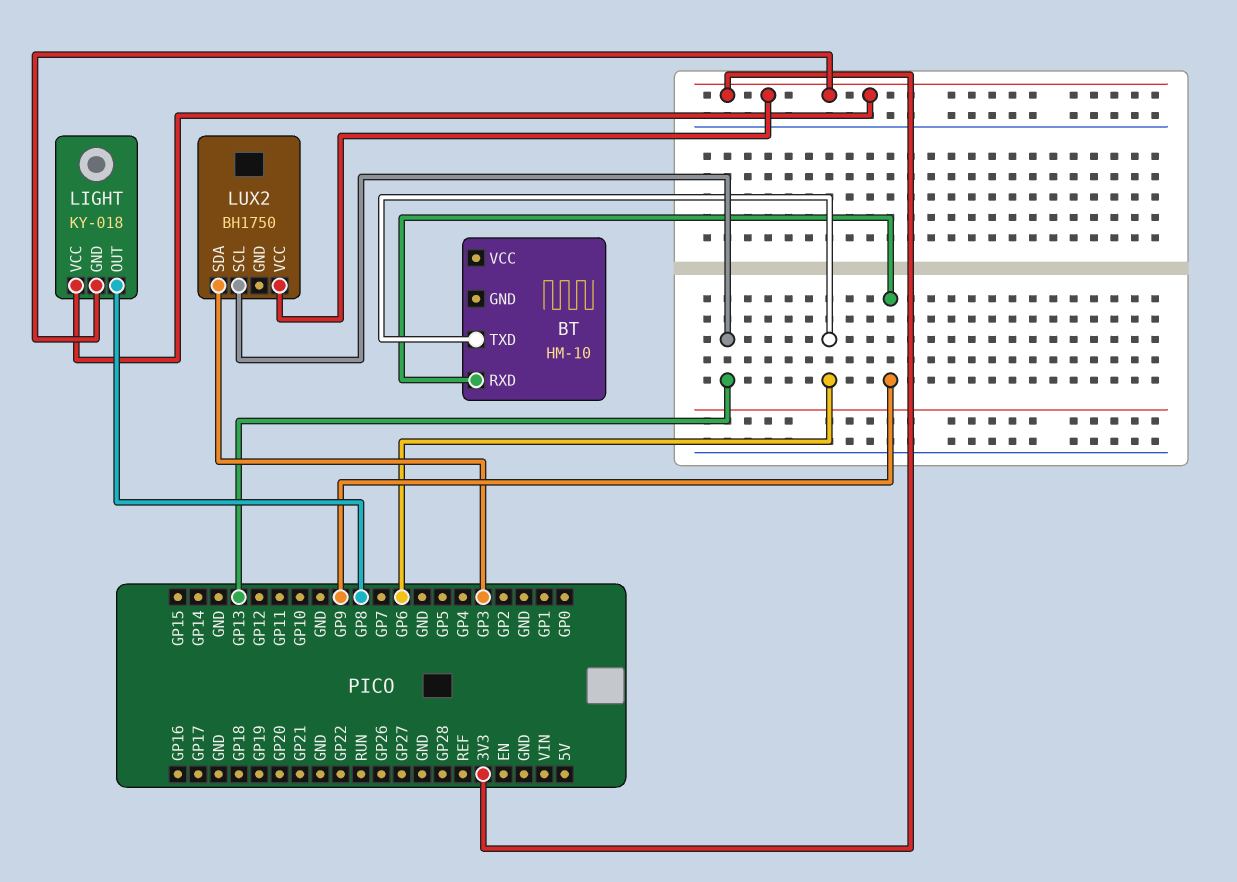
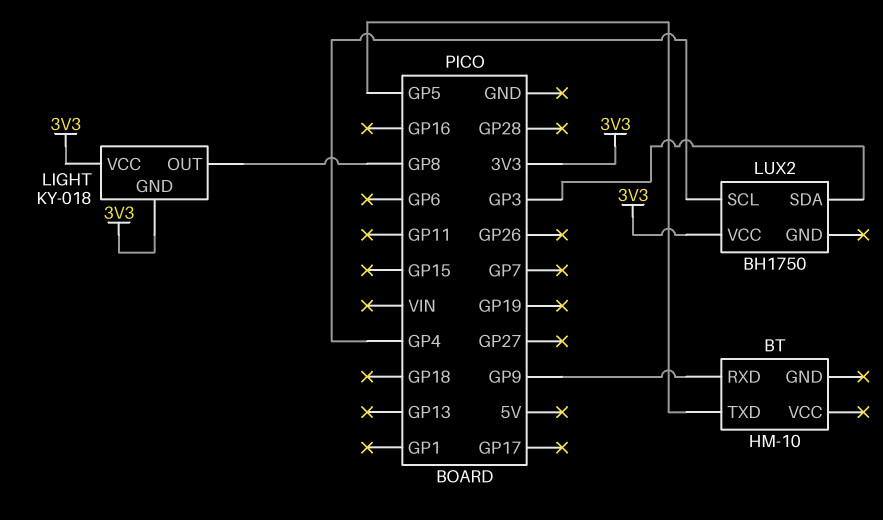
BT pin TXD: GP6 -> GP5
LUX2 pin SCL: GP13 -> GP4

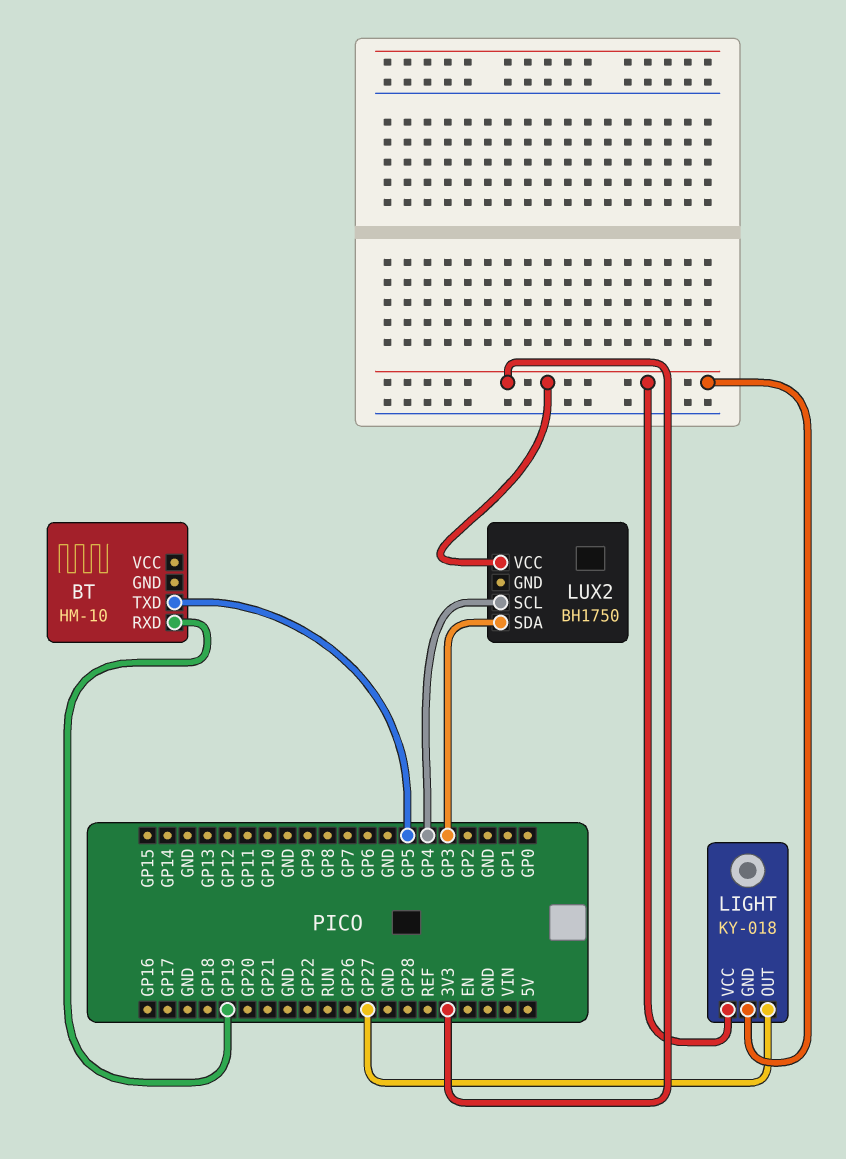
BT pin RXD: GP9 -> GP19
LIGHT pin OUT: GP8 -> GP27

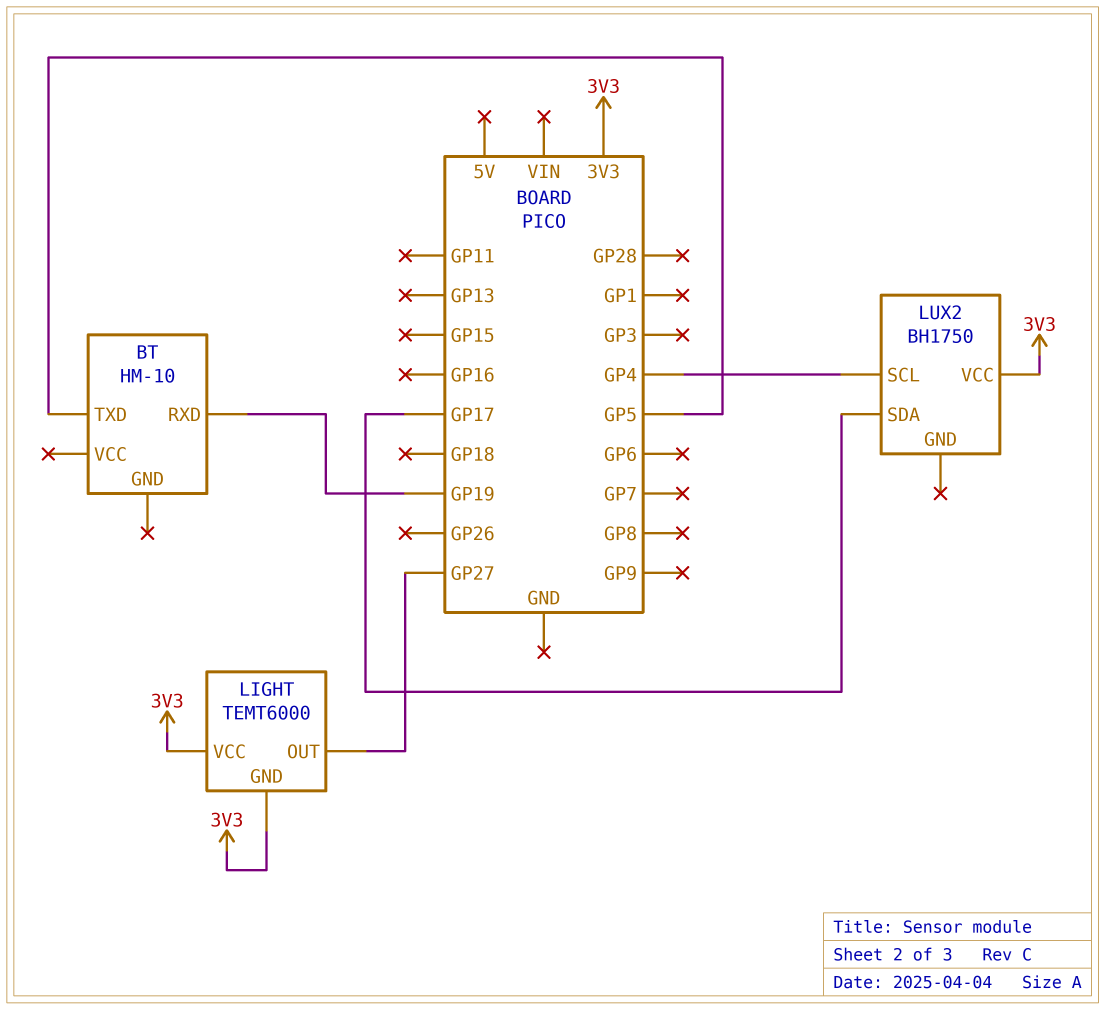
LIGHT: KY-018 -> TEMT6000
LUX2 pin SDA: GP3 -> GP17

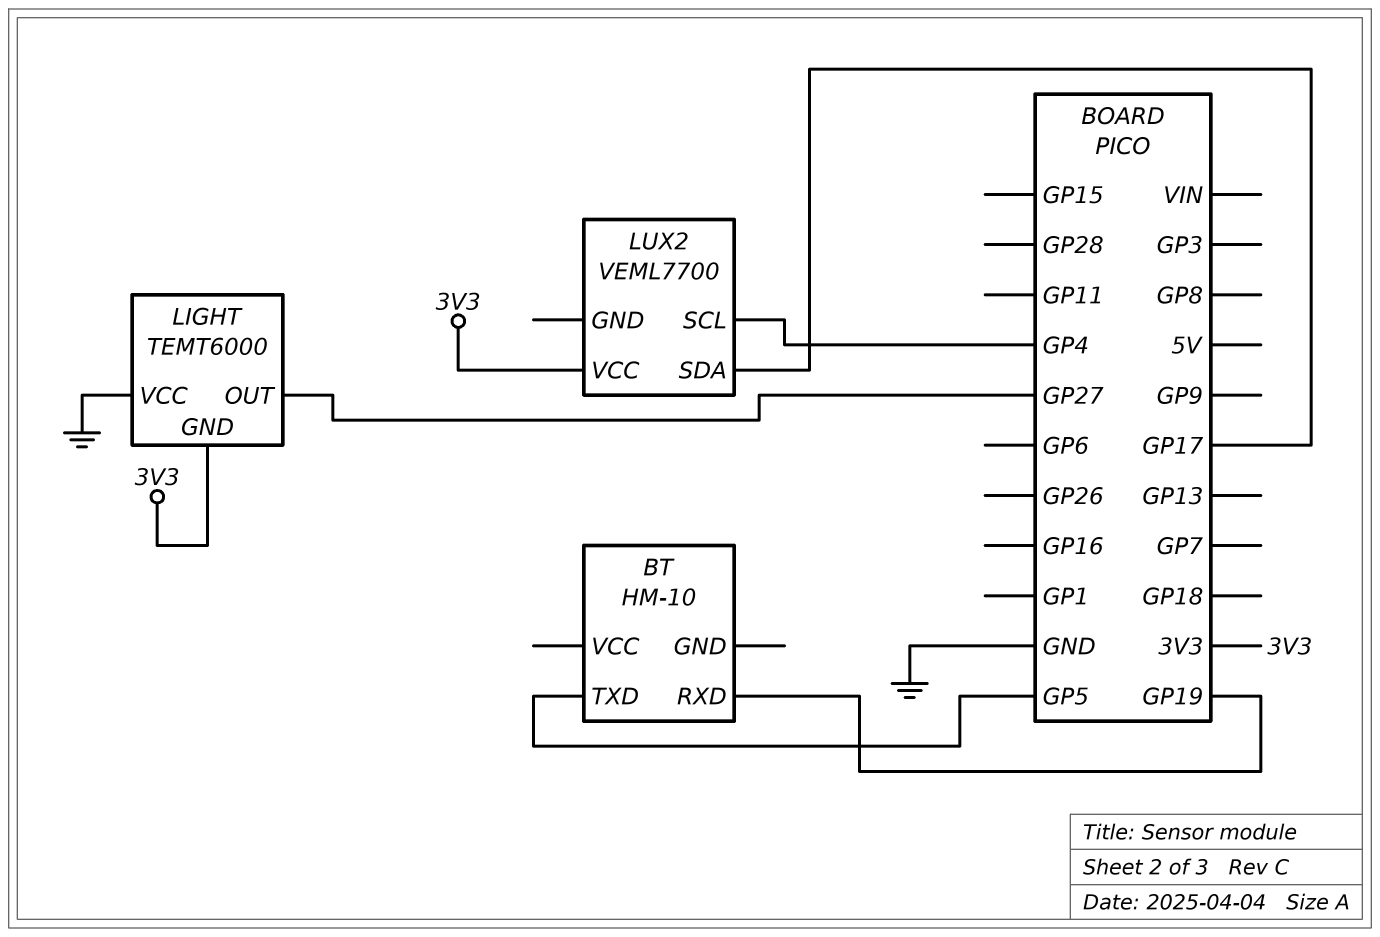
LIGHT pin VCC: 3V3 -> GND
LUX2: BH1750 -> VEML7700

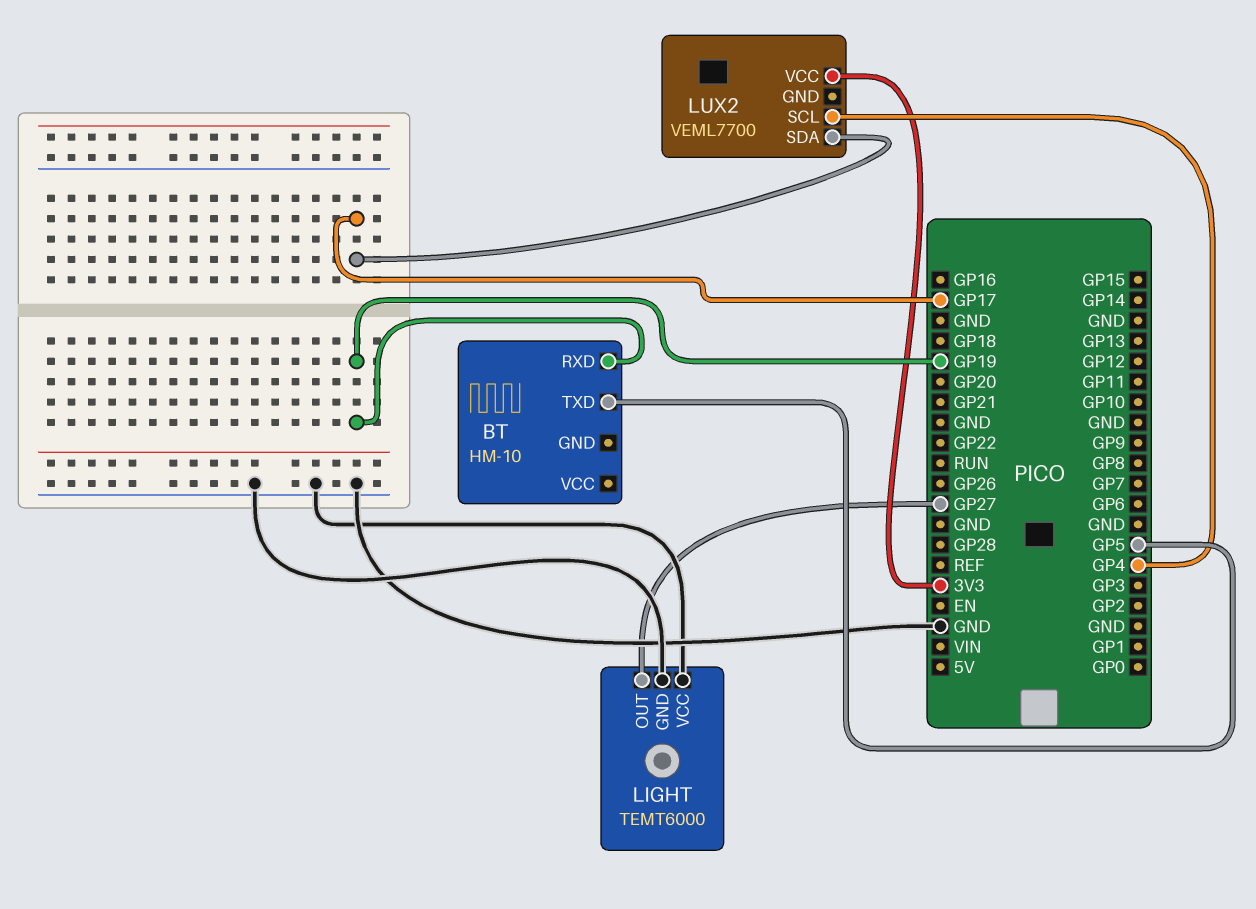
LIGHT pin GND: 3V3 -> GND

